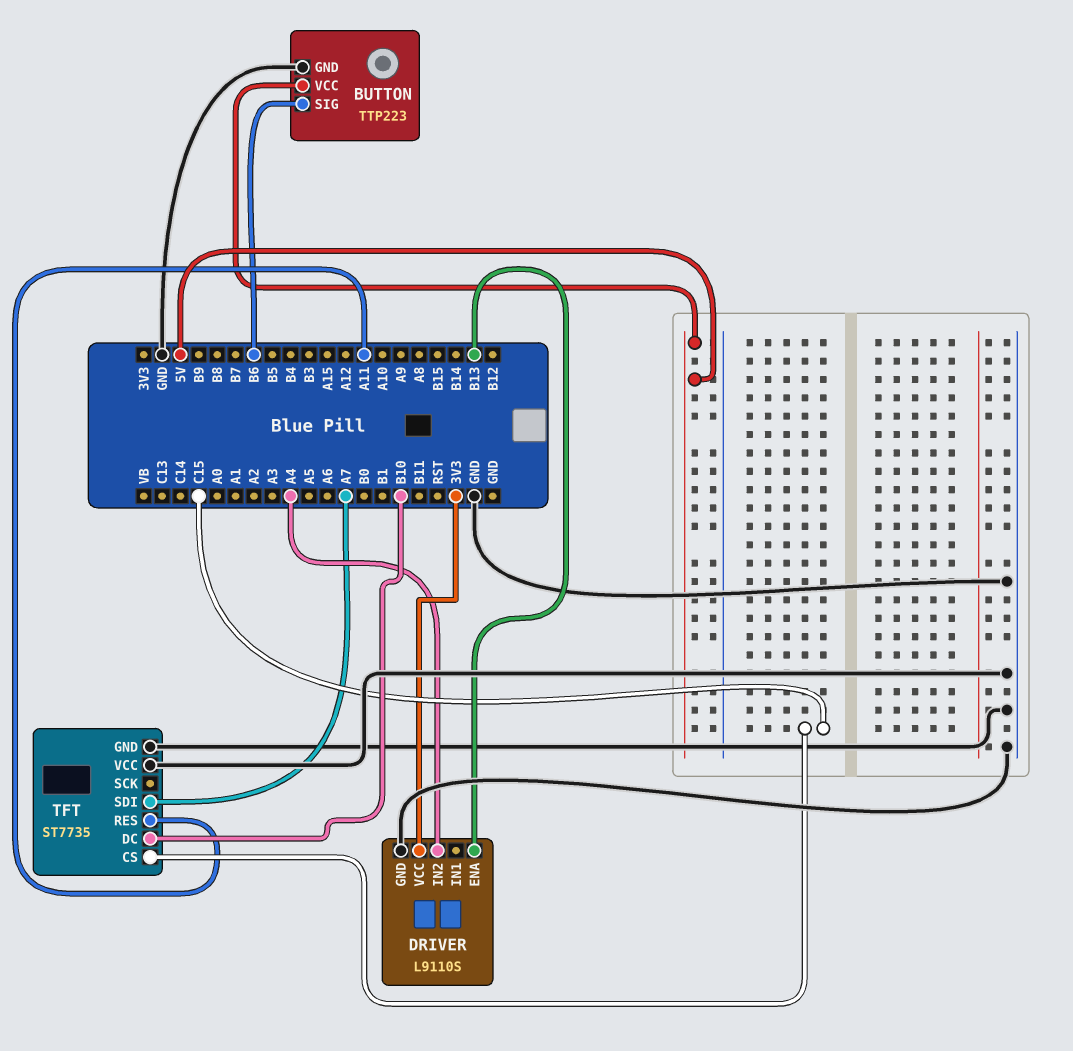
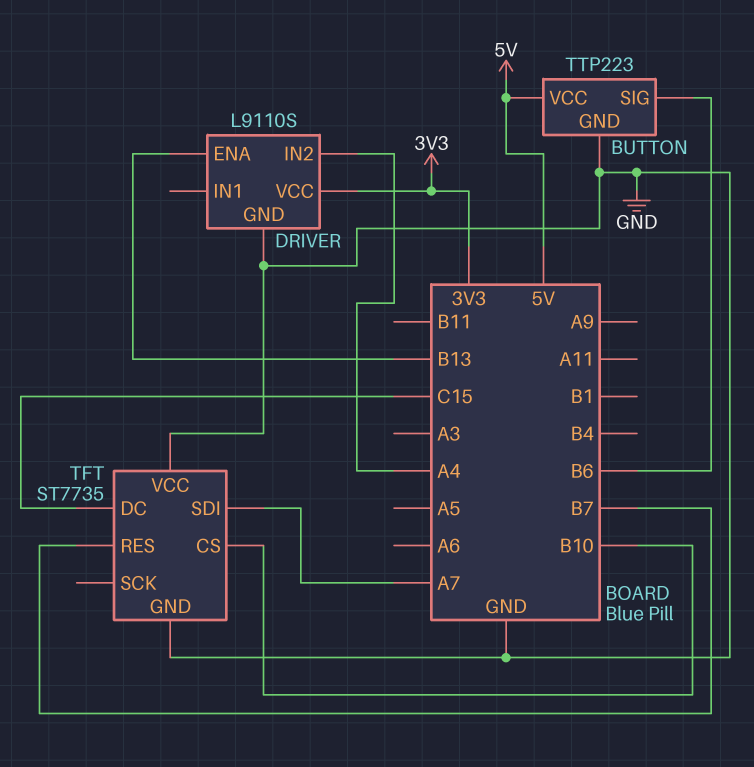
TFT pin CS: C15 -> B10
TFT pin DC: B10 -> C15
TFT pin RES: A11 -> B7

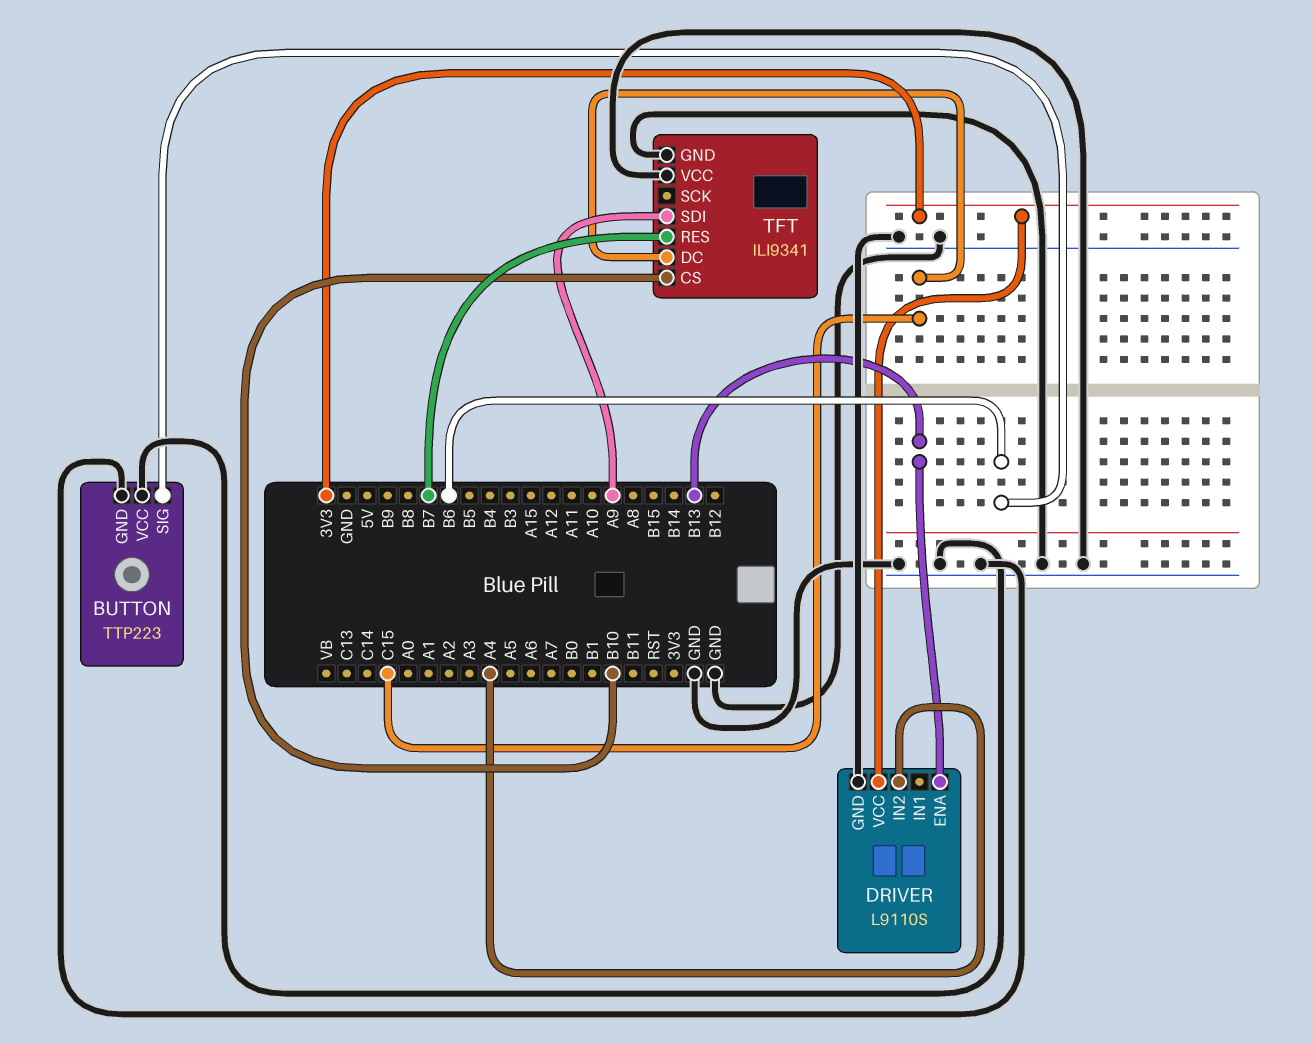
BUTTON pin VCC: 5V -> GND
TFT: ST7735 -> ILI9341
TFT pin SDI: A7 -> A9

